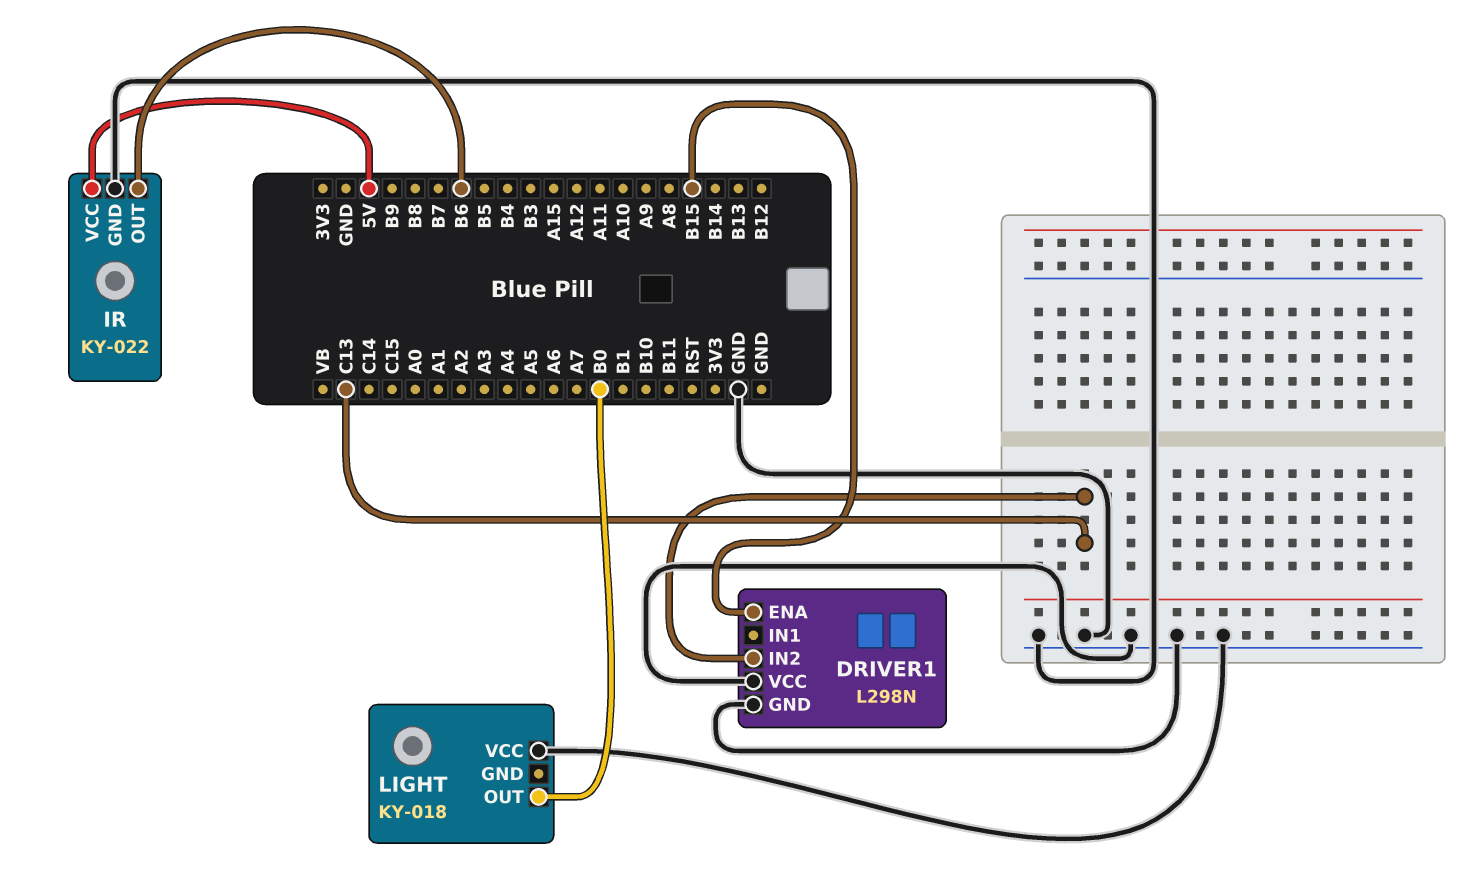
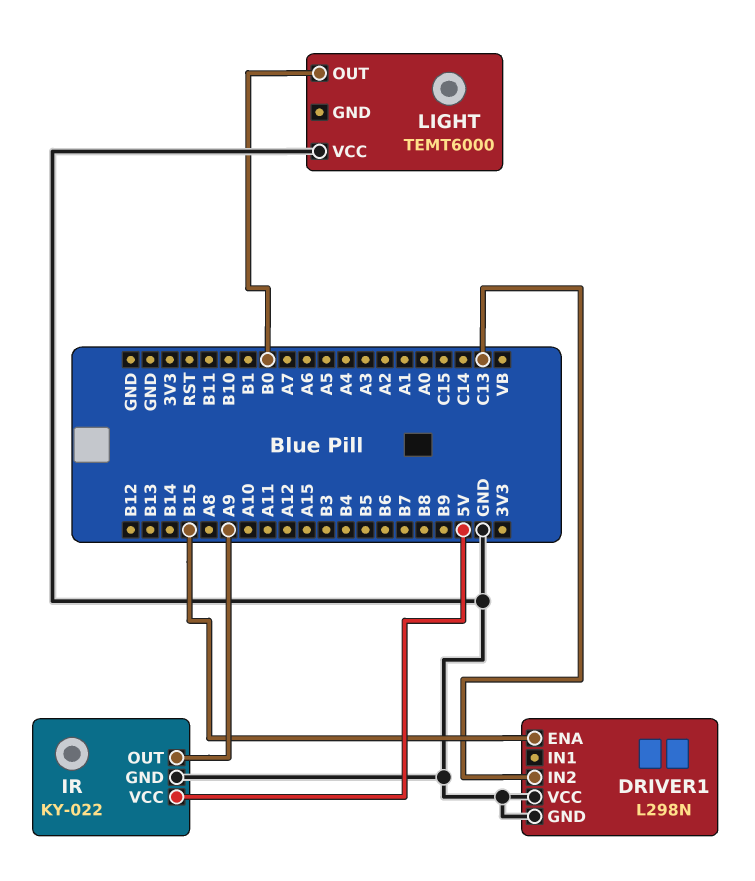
IR pin OUT: B6 -> A9
LIGHT: KY-018 -> TEMT6000

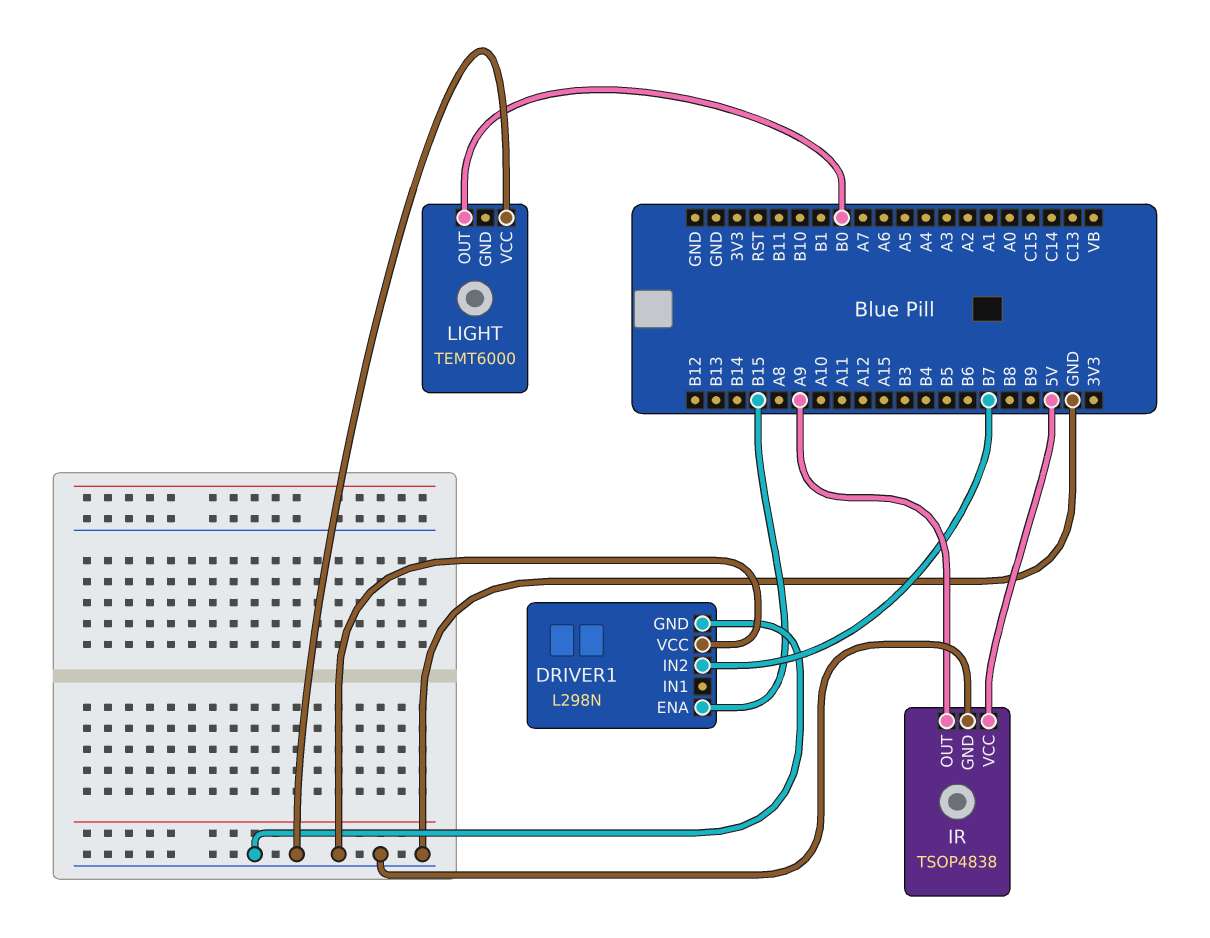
DRIVER1 pin IN2: C13 -> B7
IR: KY-022 -> TSOP4838

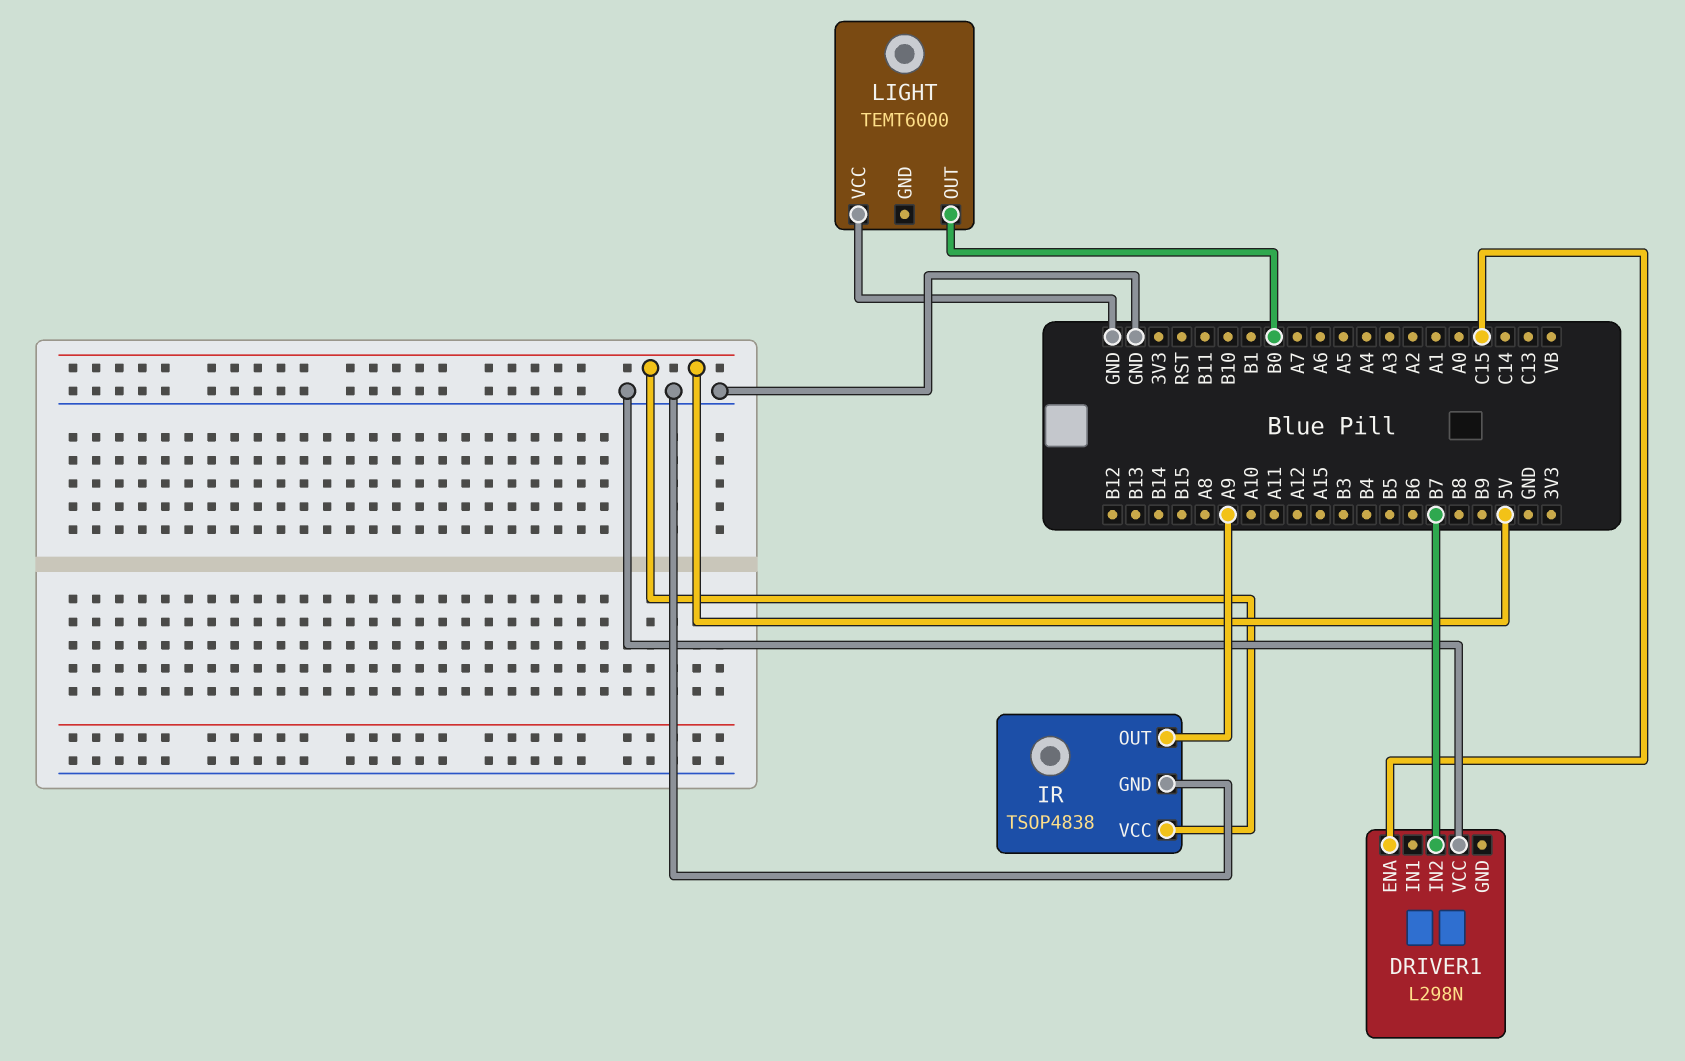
DRIVER1 pin ENA: B15 -> C15
DRIVER1 pin GND: GND -> none

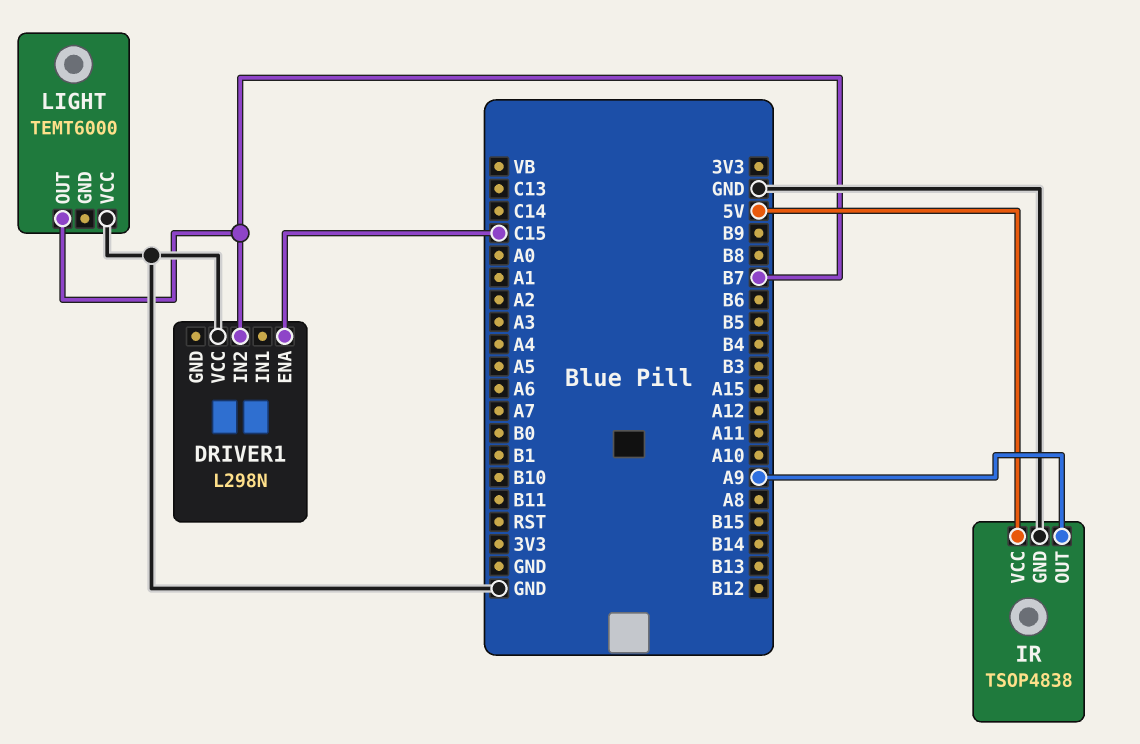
LIGHT pin OUT: B0 -> B7

